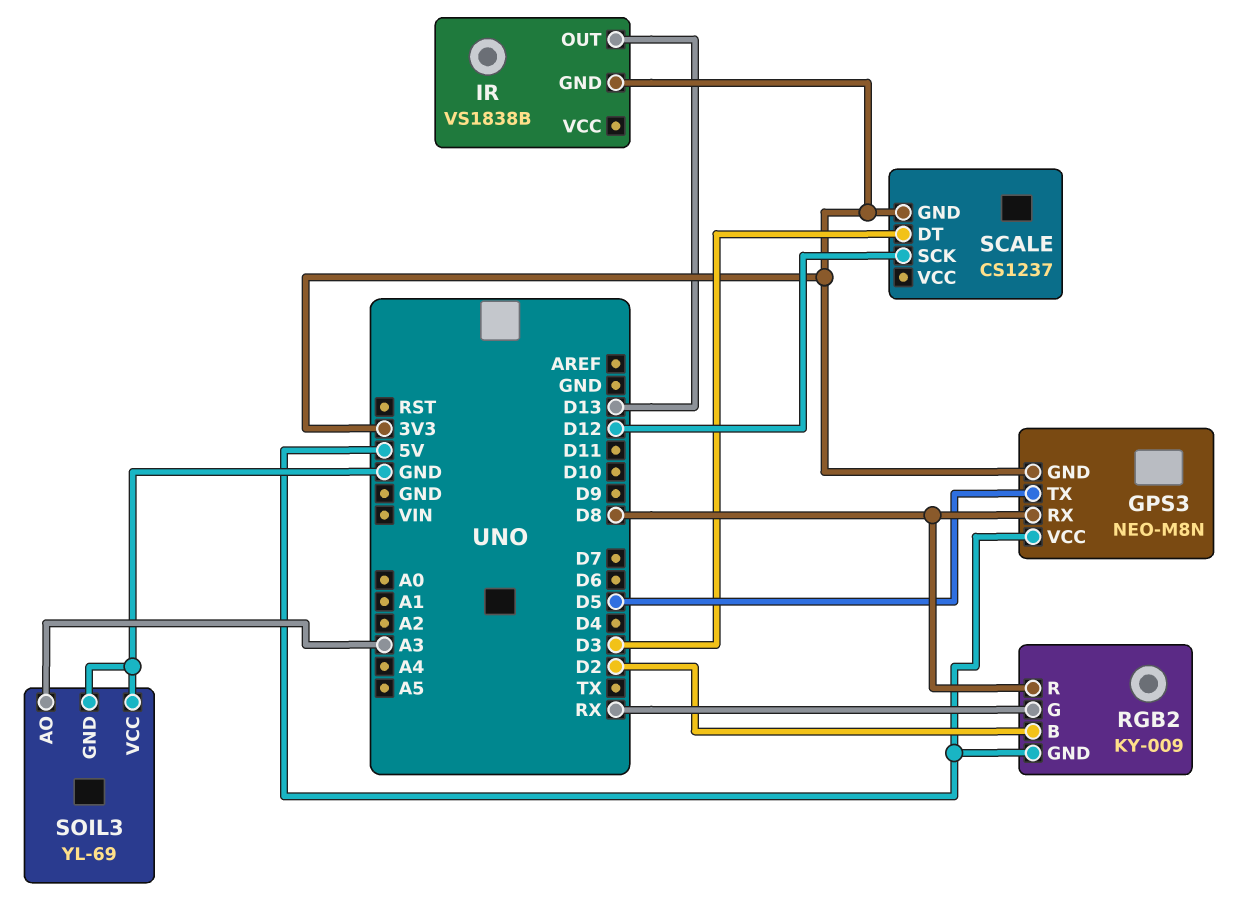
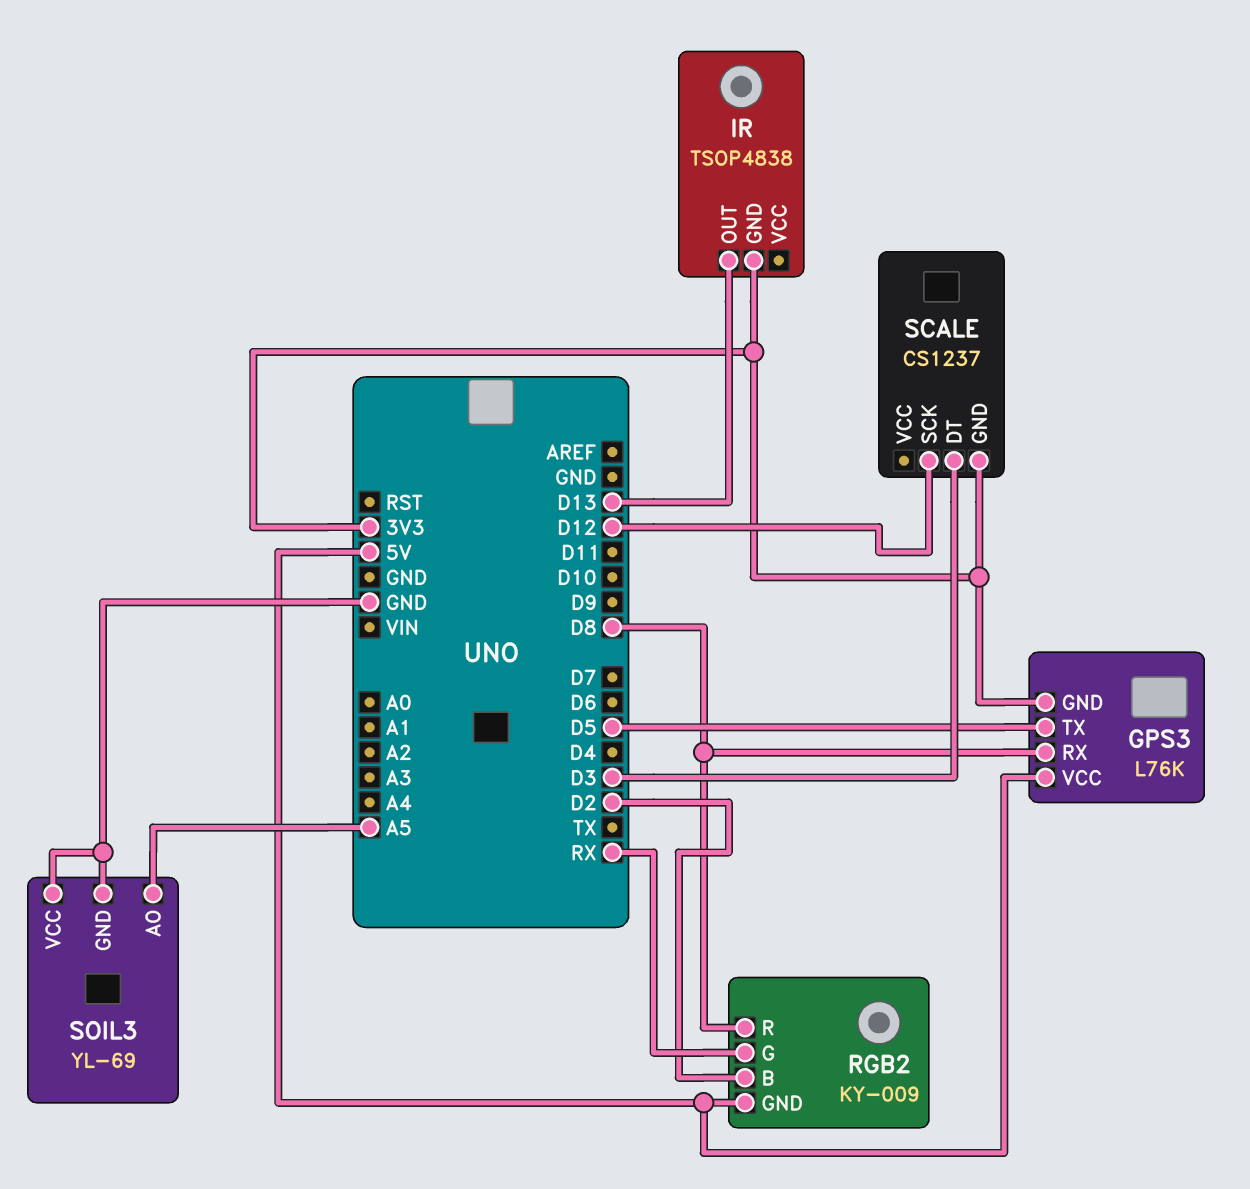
GPS3: NEO-M8N -> L76K
IR: VS1838B -> TSOP4838
SOIL3 pin AO: A3 -> A5

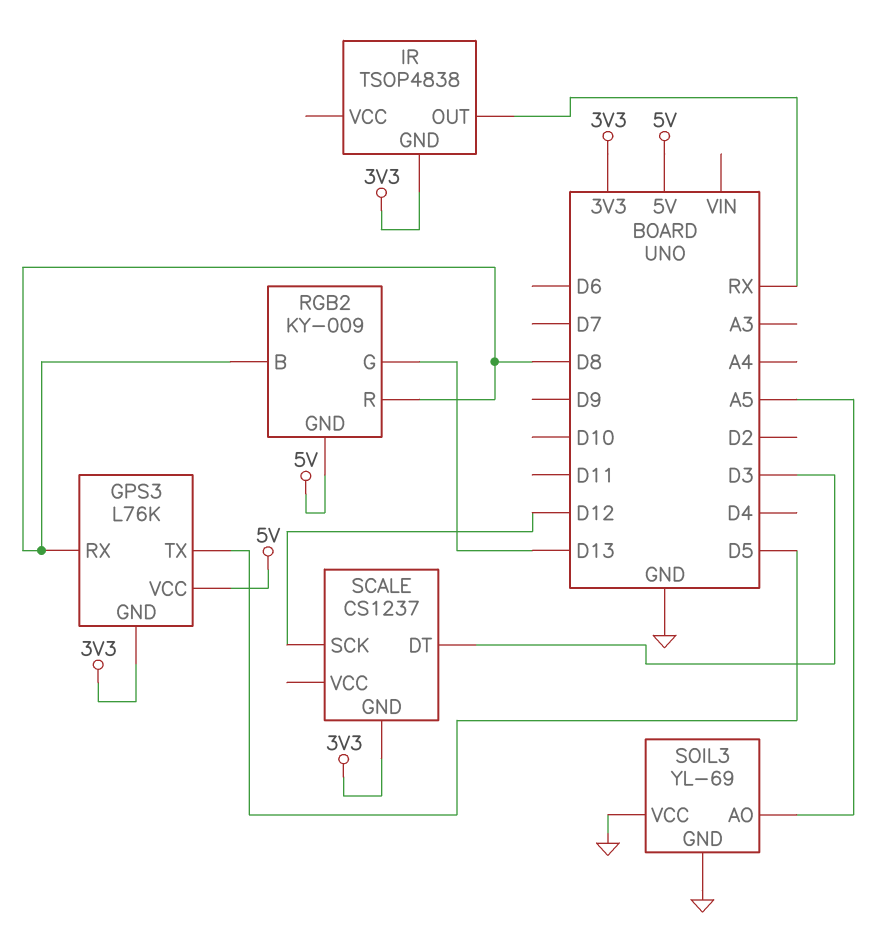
IR pin OUT: D13 -> RX
RGB2 pin B: D2 -> D8
RGB2 pin G: RX -> D13

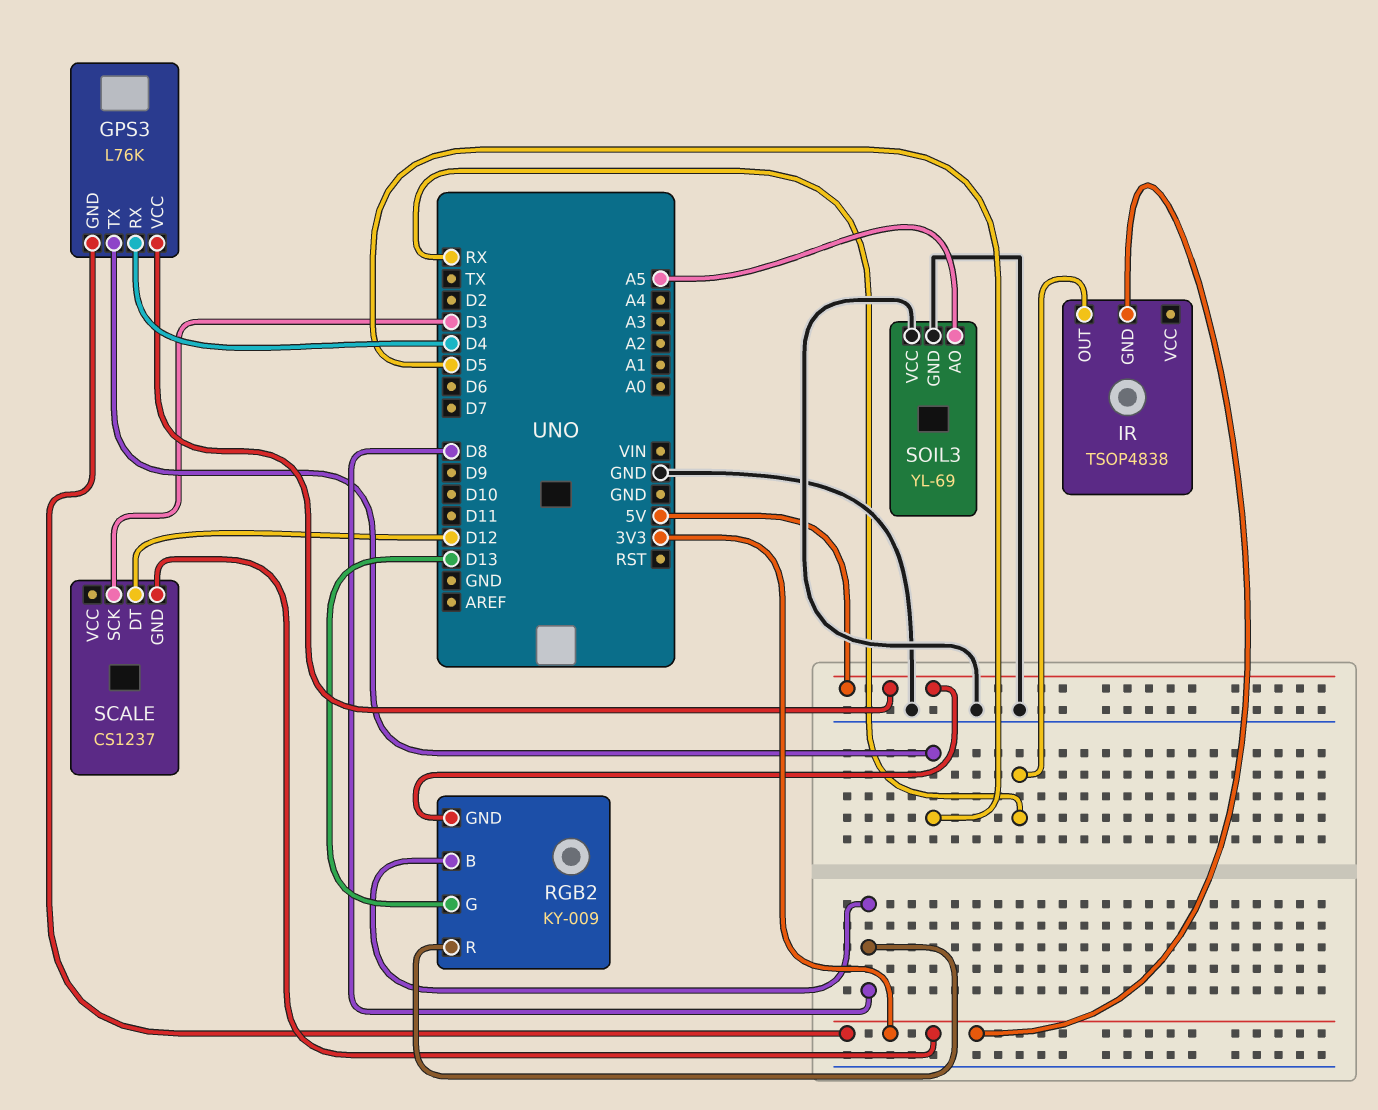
GPS3 pin RX: D8 -> D4
SCALE pin DT: D3 -> D12
SCALE pin SCK: D12 -> D3

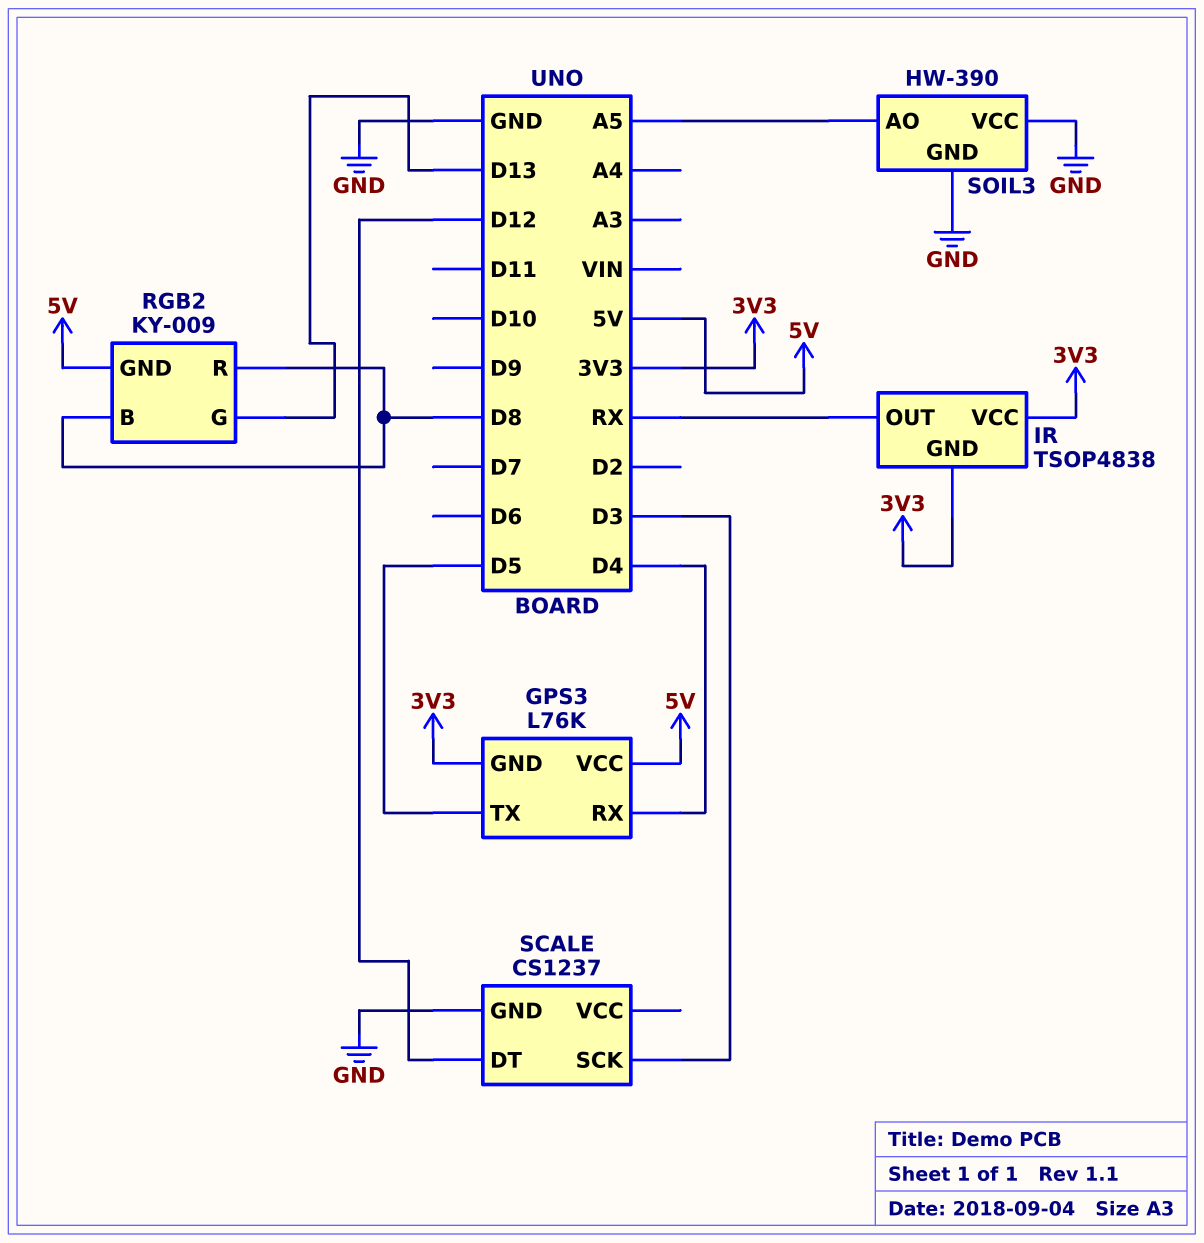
IR pin VCC: none -> 3V3
SCALE pin GND: 3V3 -> GND
SOIL3: YL-69 -> HW-390

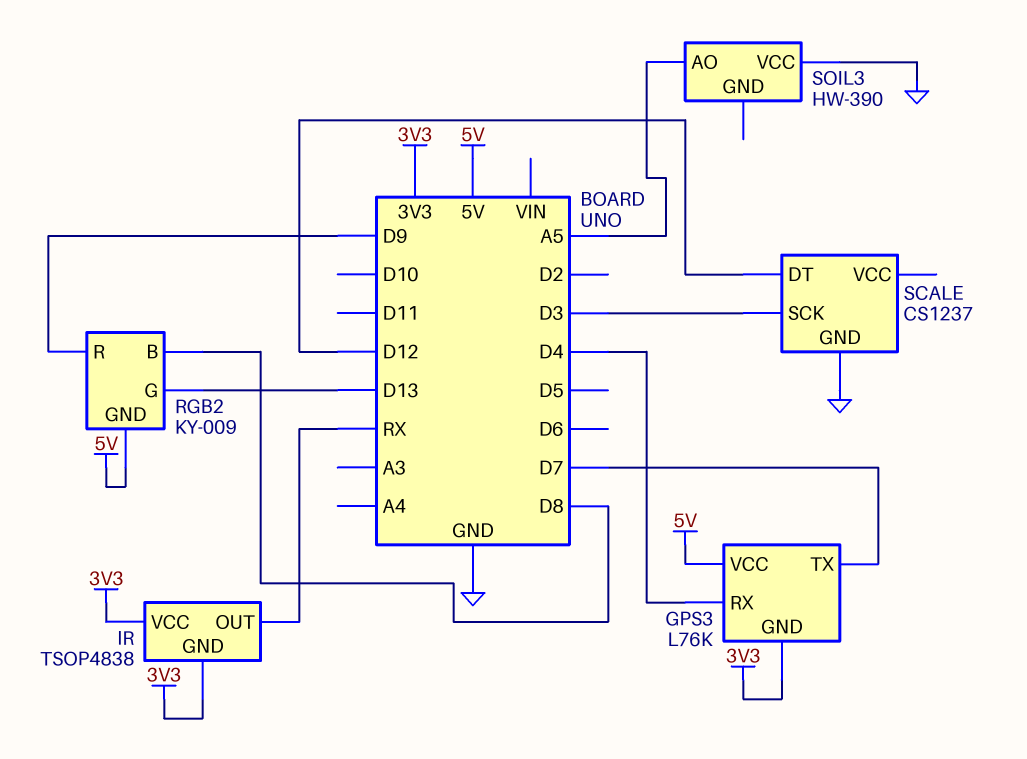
GPS3 pin TX: D5 -> D7
RGB2 pin R: D8 -> D9
SOIL3 pin GND: GND -> none

